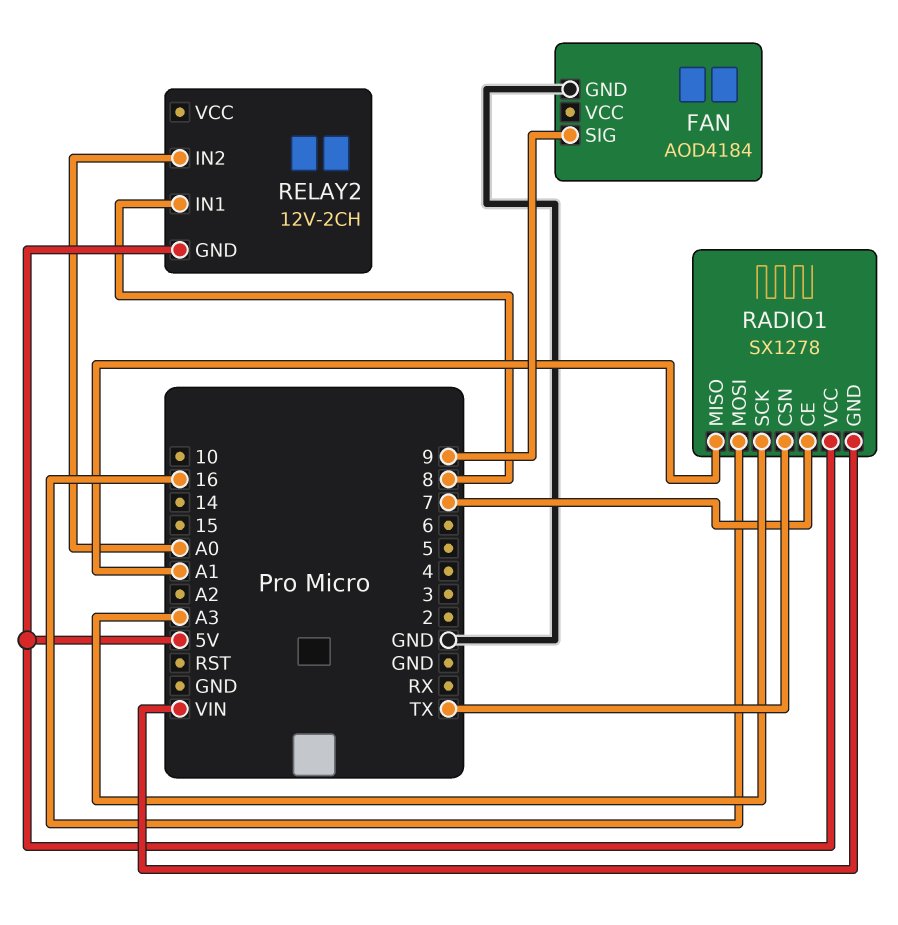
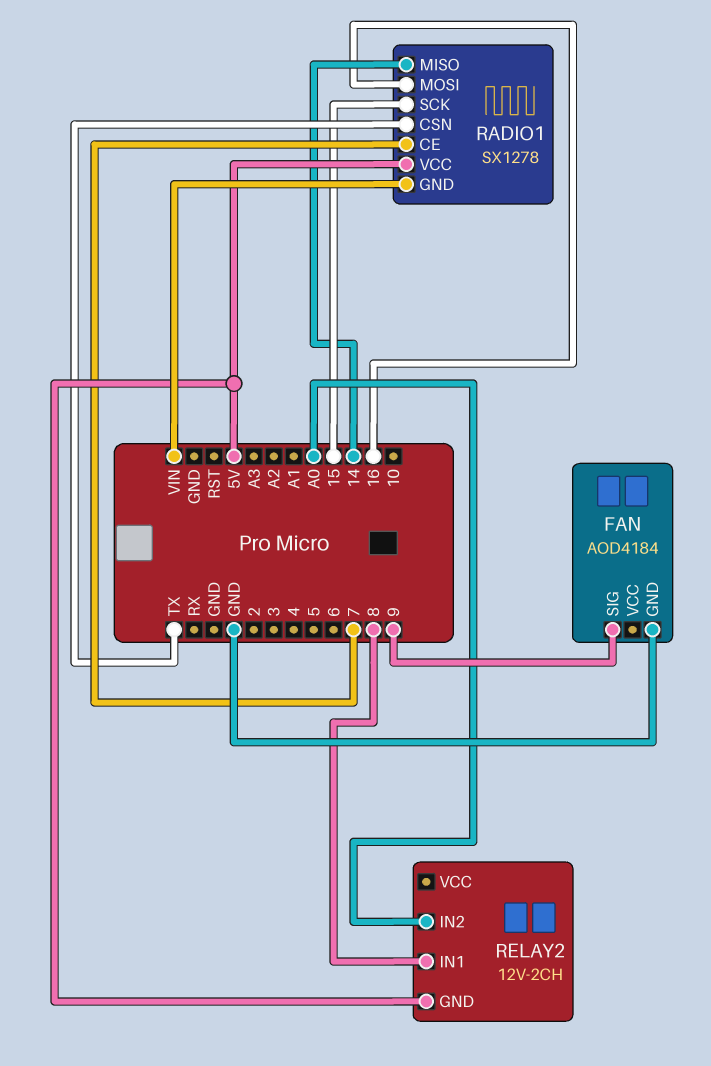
RADIO1 pin MISO: A1 -> 14
RADIO1 pin SCK: A3 -> 15

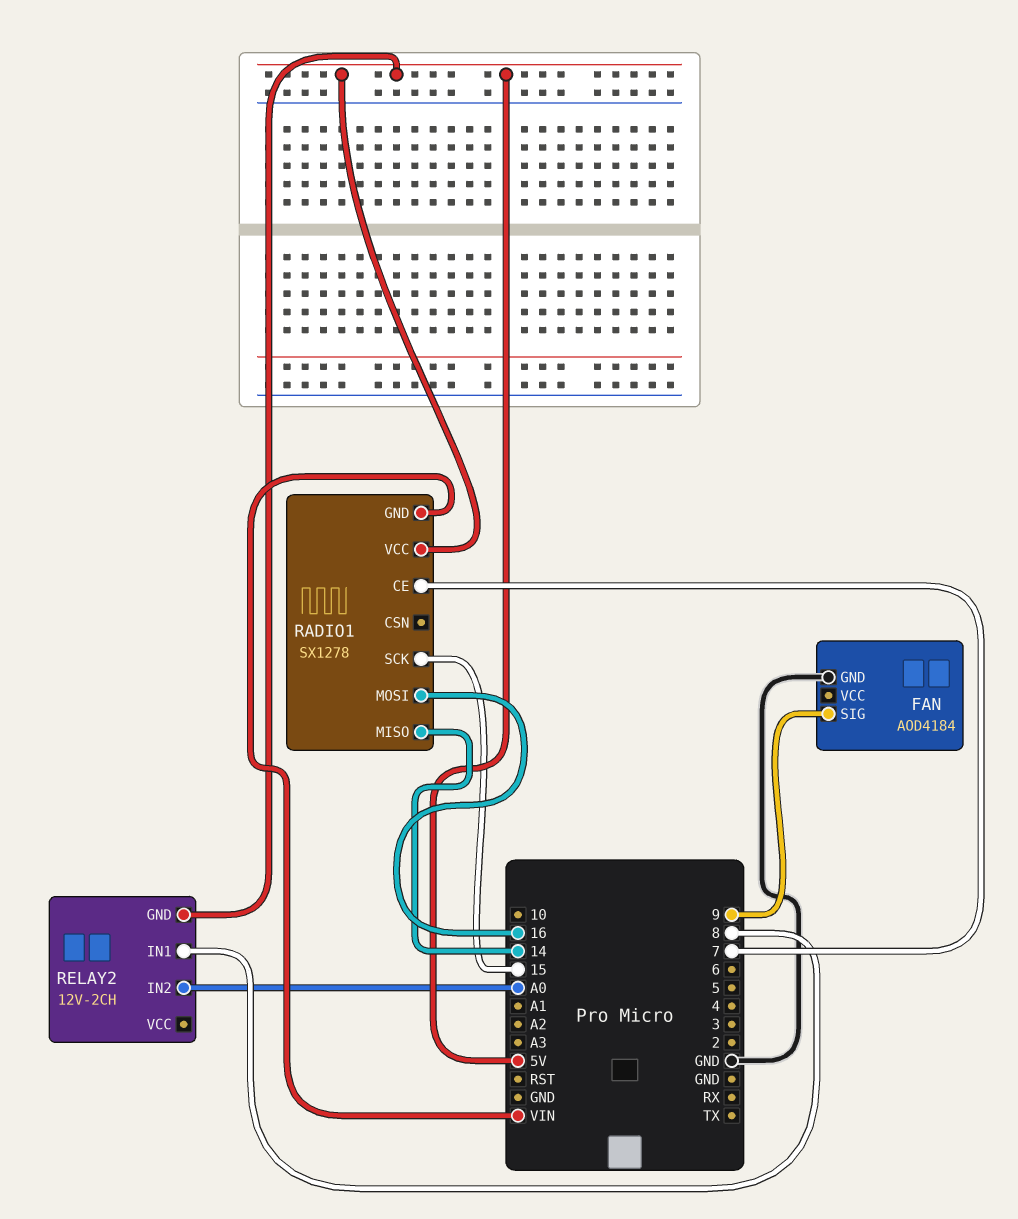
RADIO1 pin CSN: TX -> none

